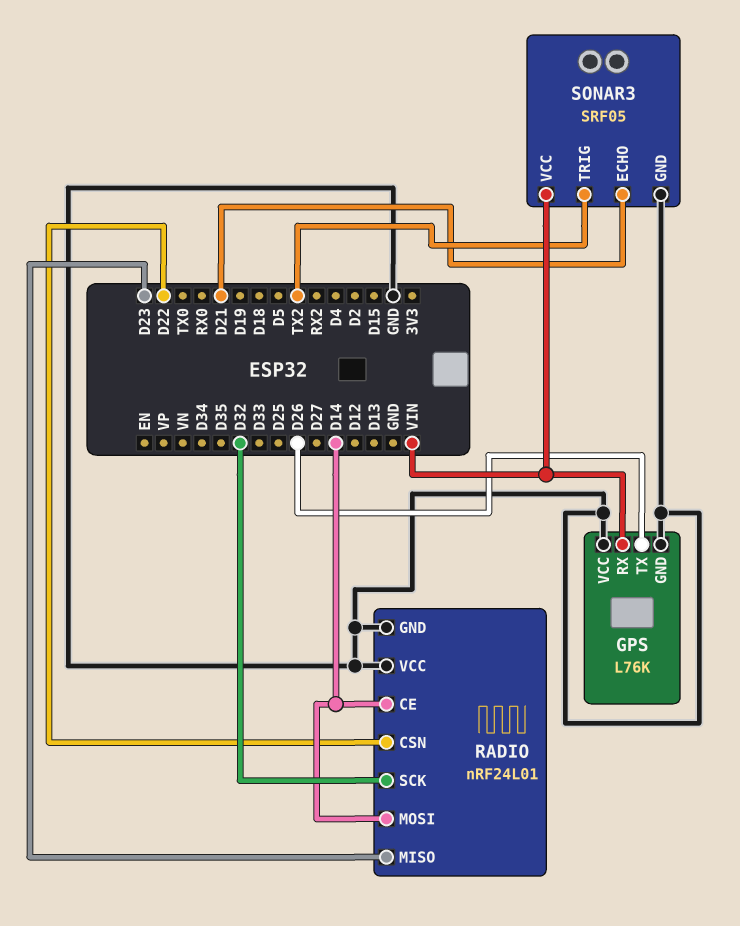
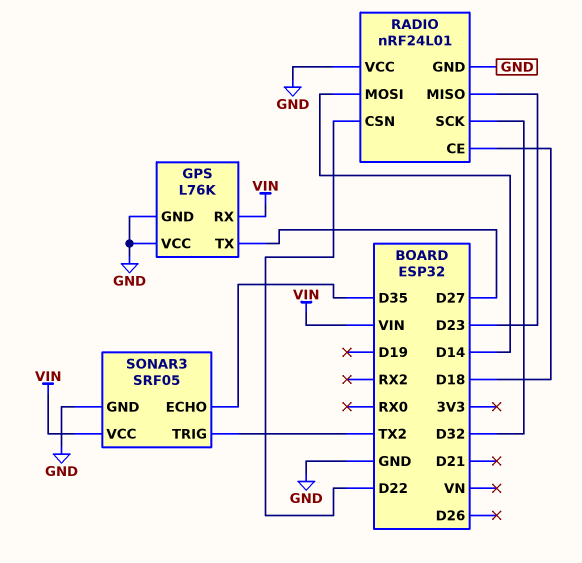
GPS pin TX: D26 -> D27
RADIO pin CE: D14 -> D18
SONAR3 pin ECHO: D21 -> D35

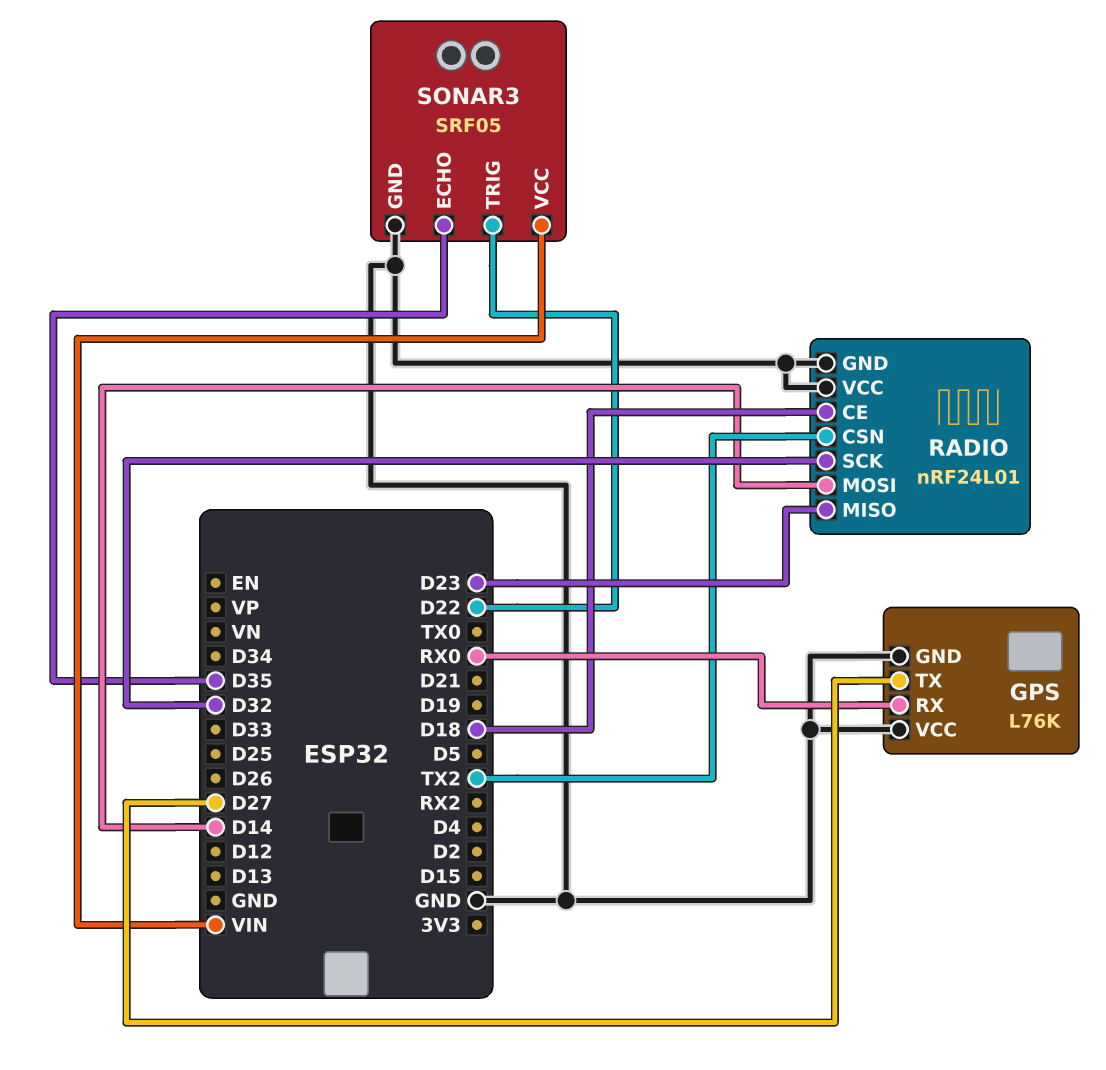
GPS pin RX: VIN -> RX0
RADIO pin CSN: D22 -> TX2
SONAR3 pin TRIG: TX2 -> D22

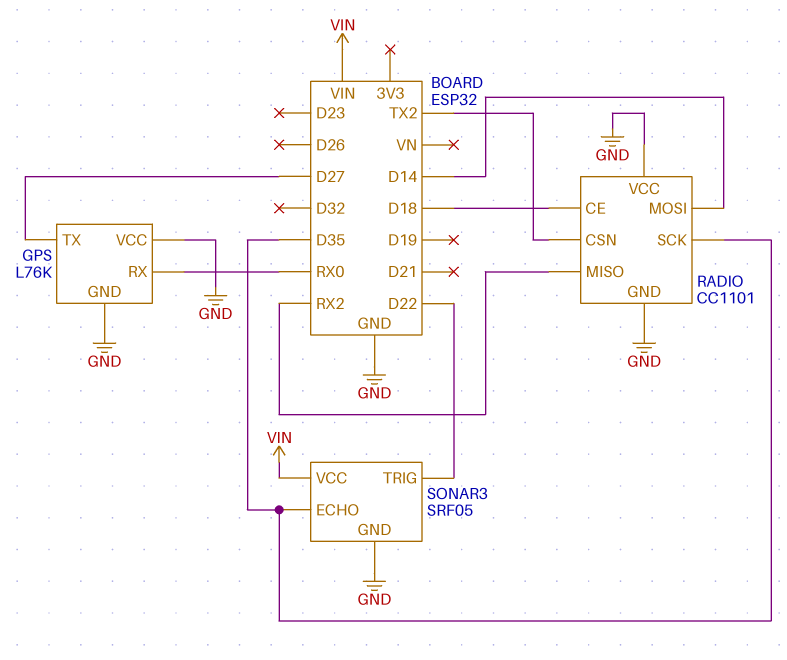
RADIO: nRF24L01 -> CC1101
RADIO pin MISO: D23 -> RX2
RADIO pin SCK: D32 -> D35

